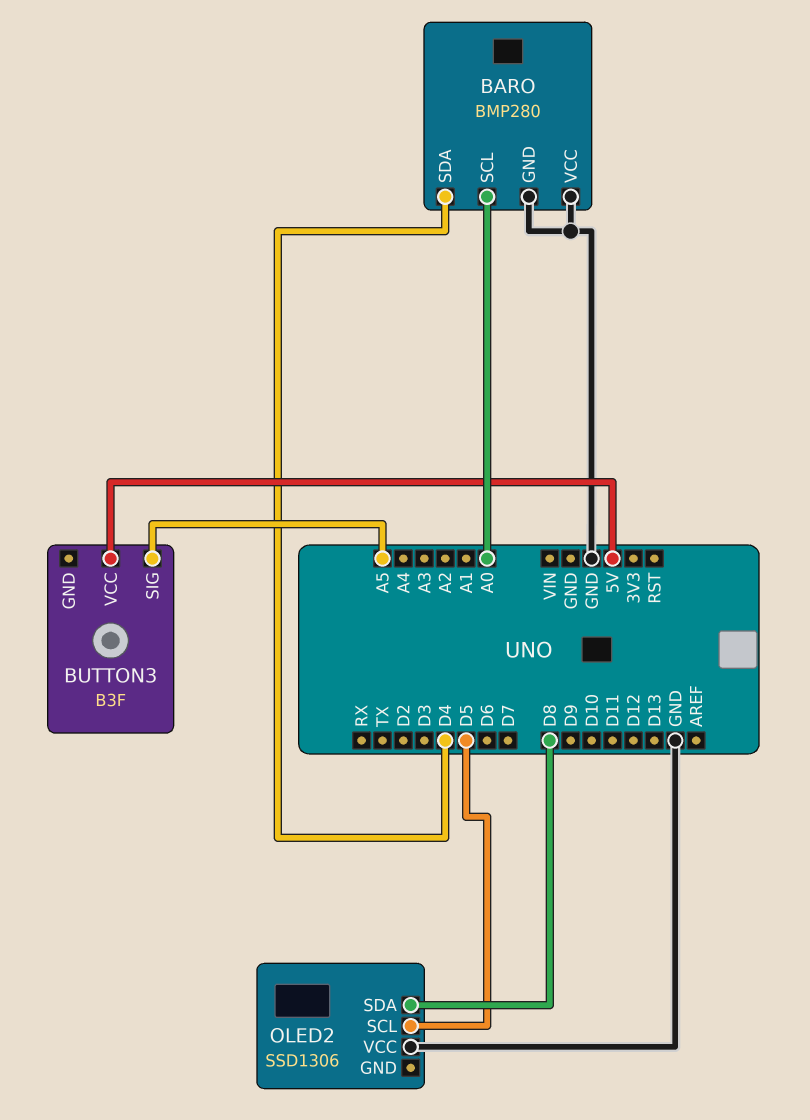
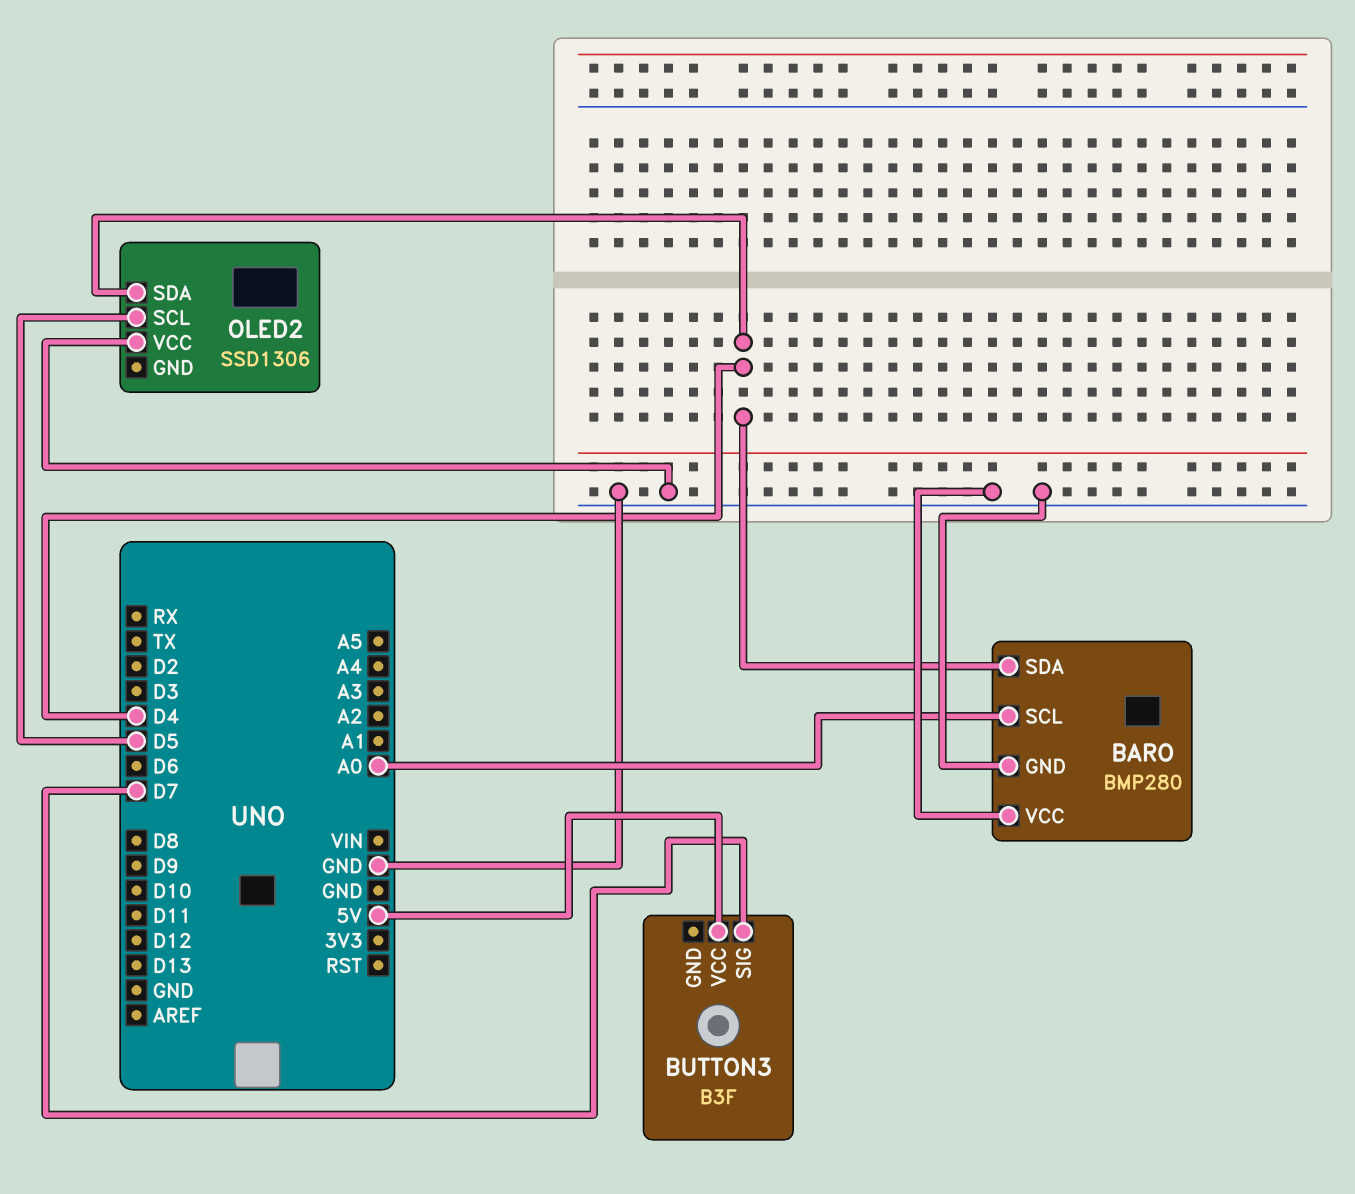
BUTTON3 pin SIG: A5 -> D7
OLED2 pin SDA: D8 -> D4

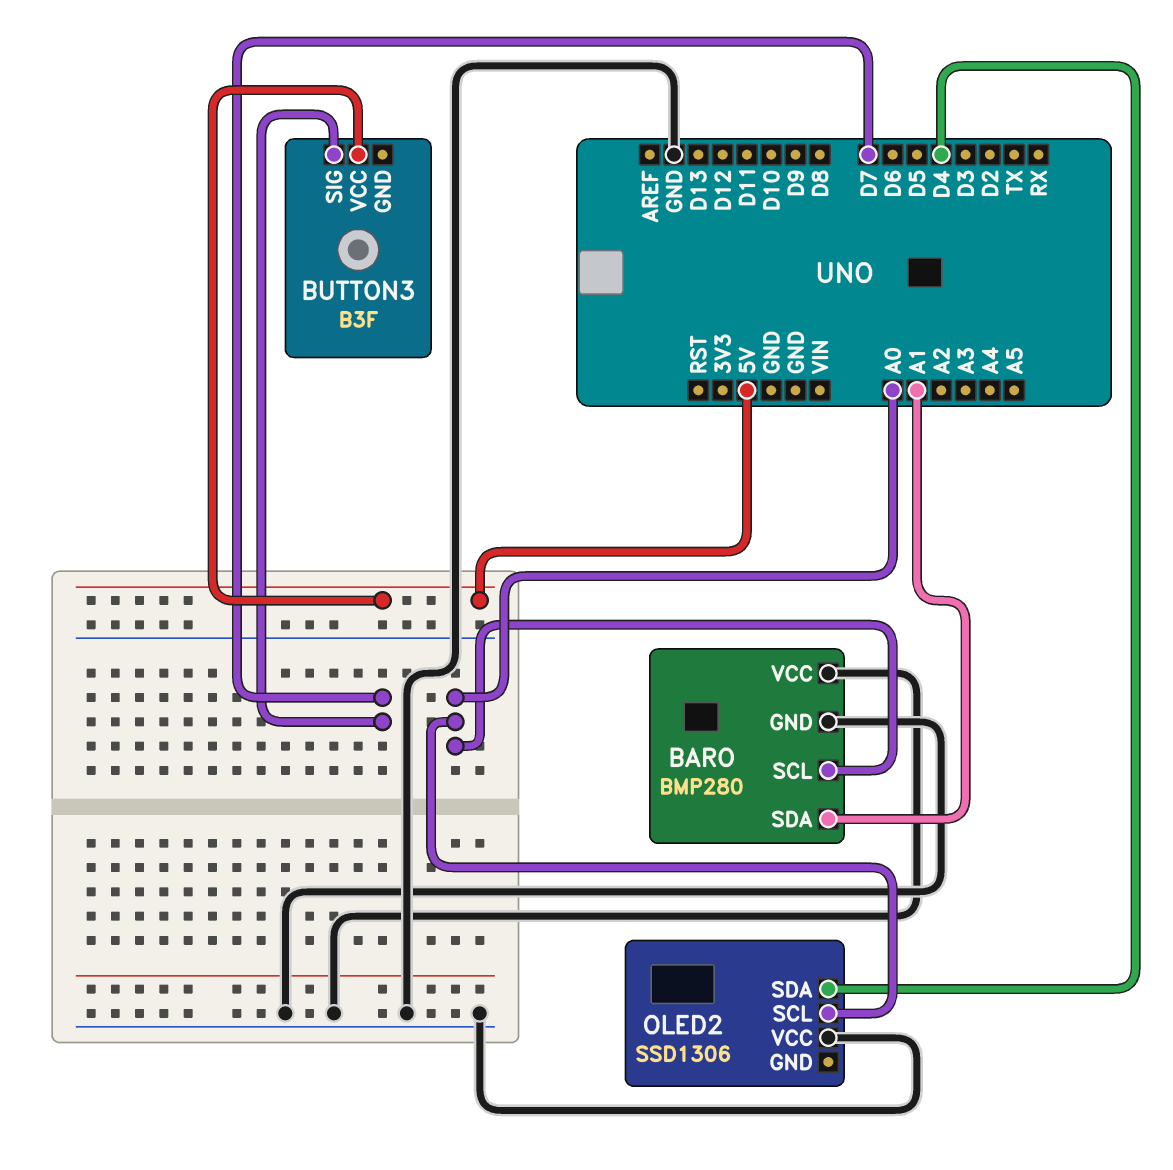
BARO pin SDA: D4 -> A1
OLED2 pin SCL: D5 -> A0

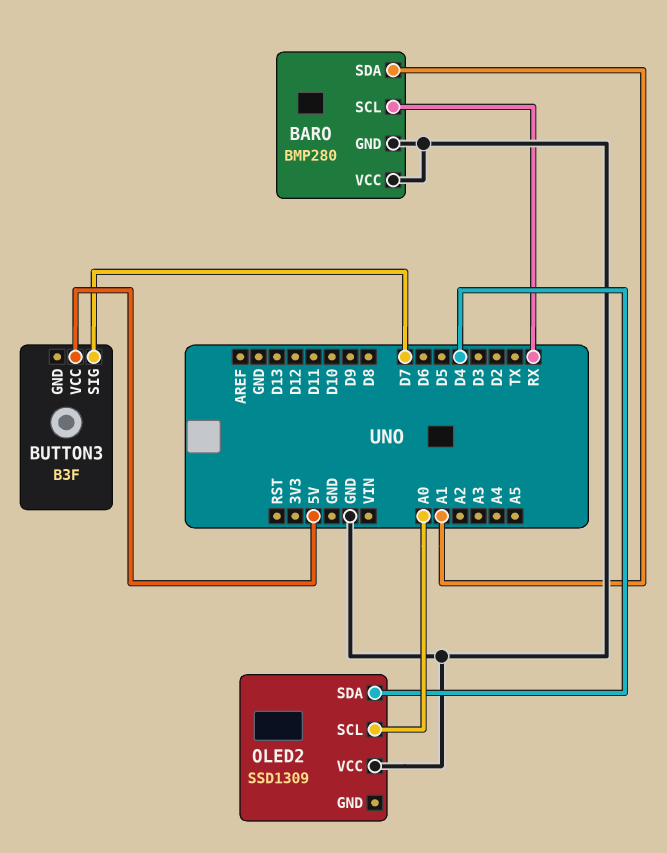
BARO pin SCL: A0 -> RX
OLED2: SSD1306 -> SSD1309

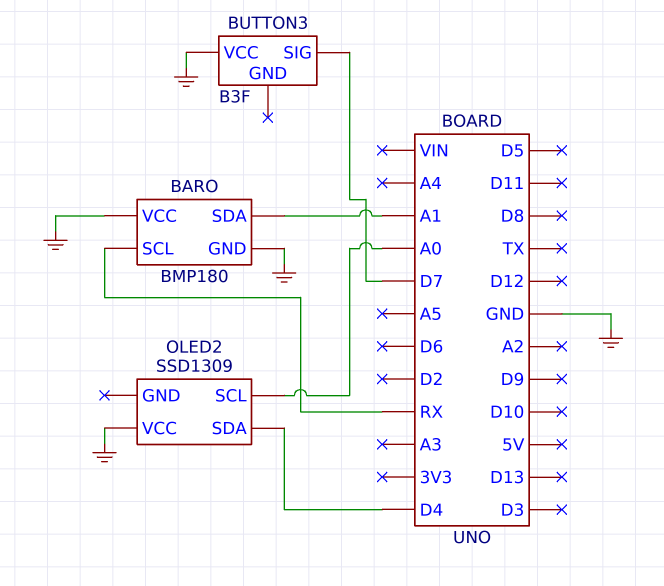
BARO: BMP280 -> BMP180
BUTTON3 pin VCC: 5V -> GND

